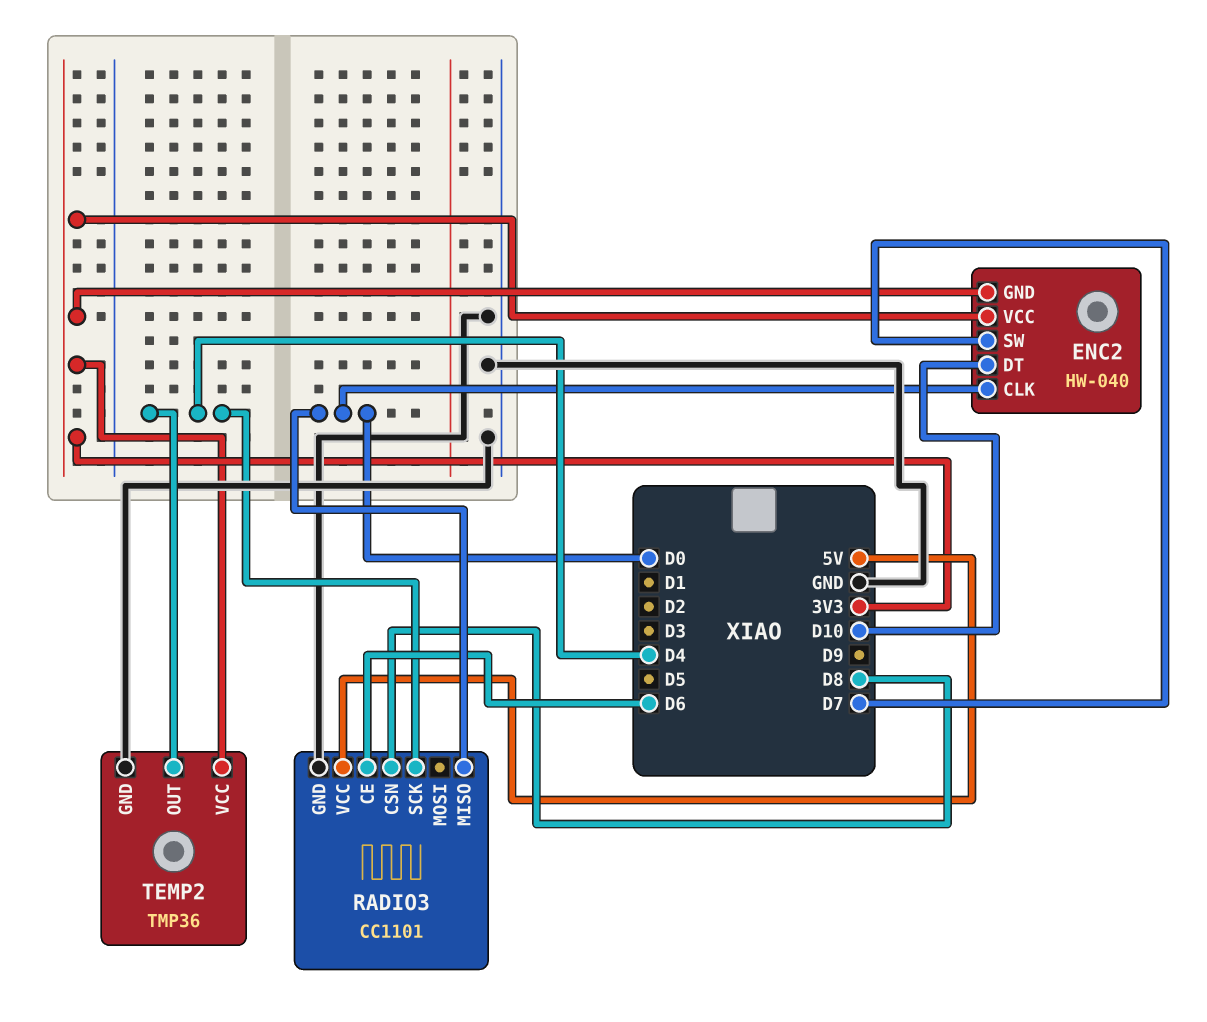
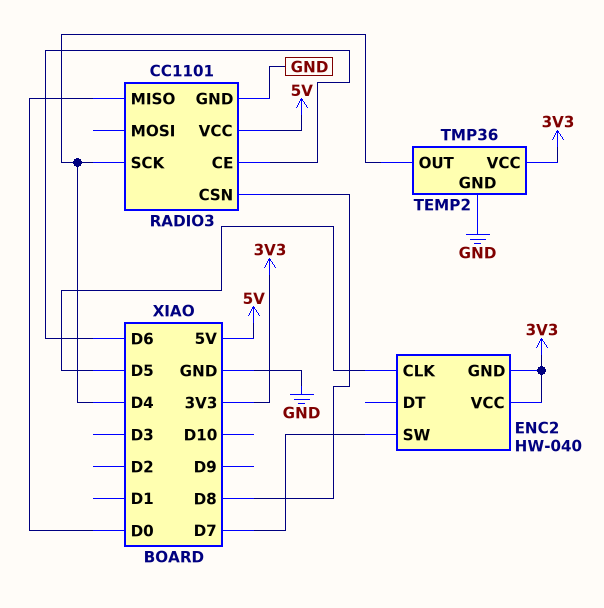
ENC2 pin CLK: D0 -> D5
ENC2 pin DT: D10 -> none

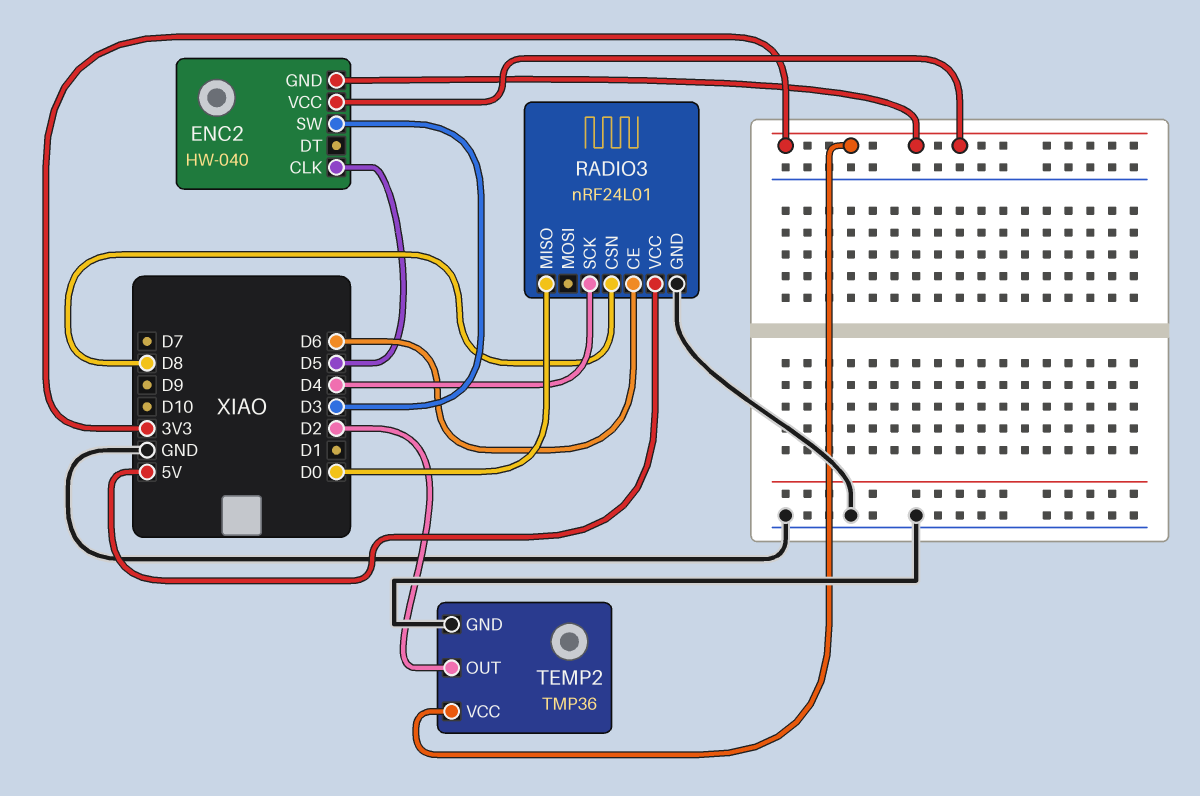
ENC2 pin SW: D7 -> D3
RADIO3: CC1101 -> nRF24L01
TEMP2 pin OUT: D4 -> D2

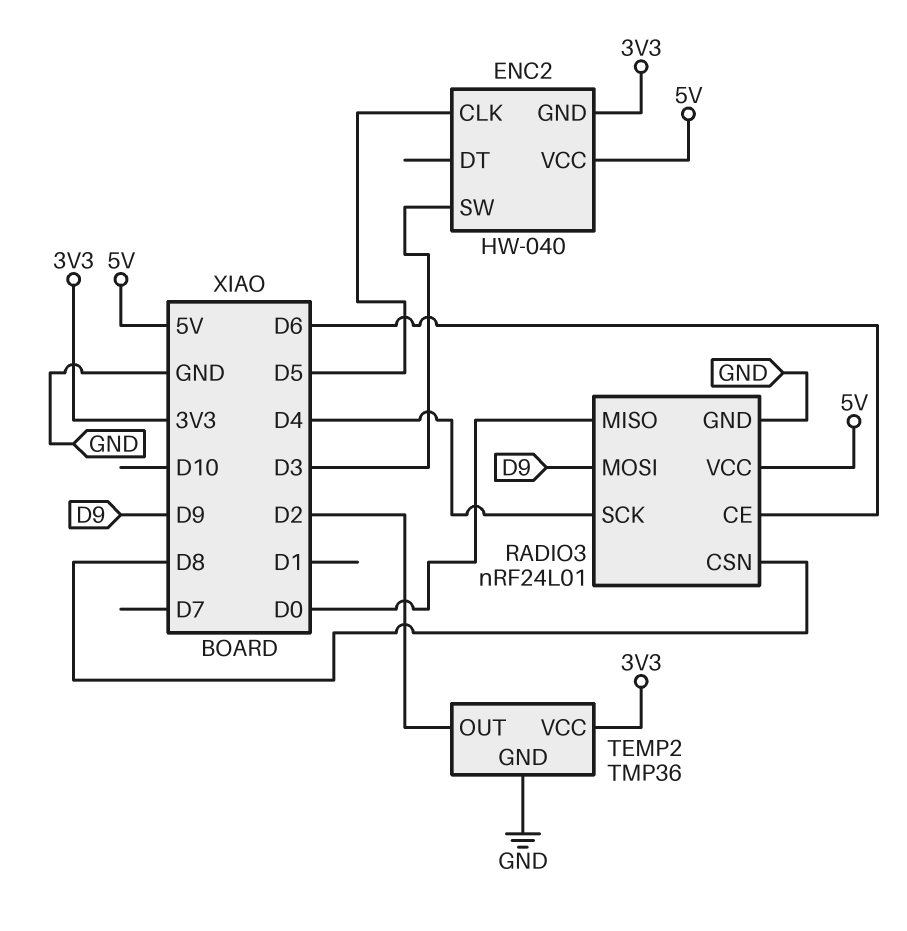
ENC2 pin VCC: 3V3 -> 5V
RADIO3 pin MOSI: none -> D9

